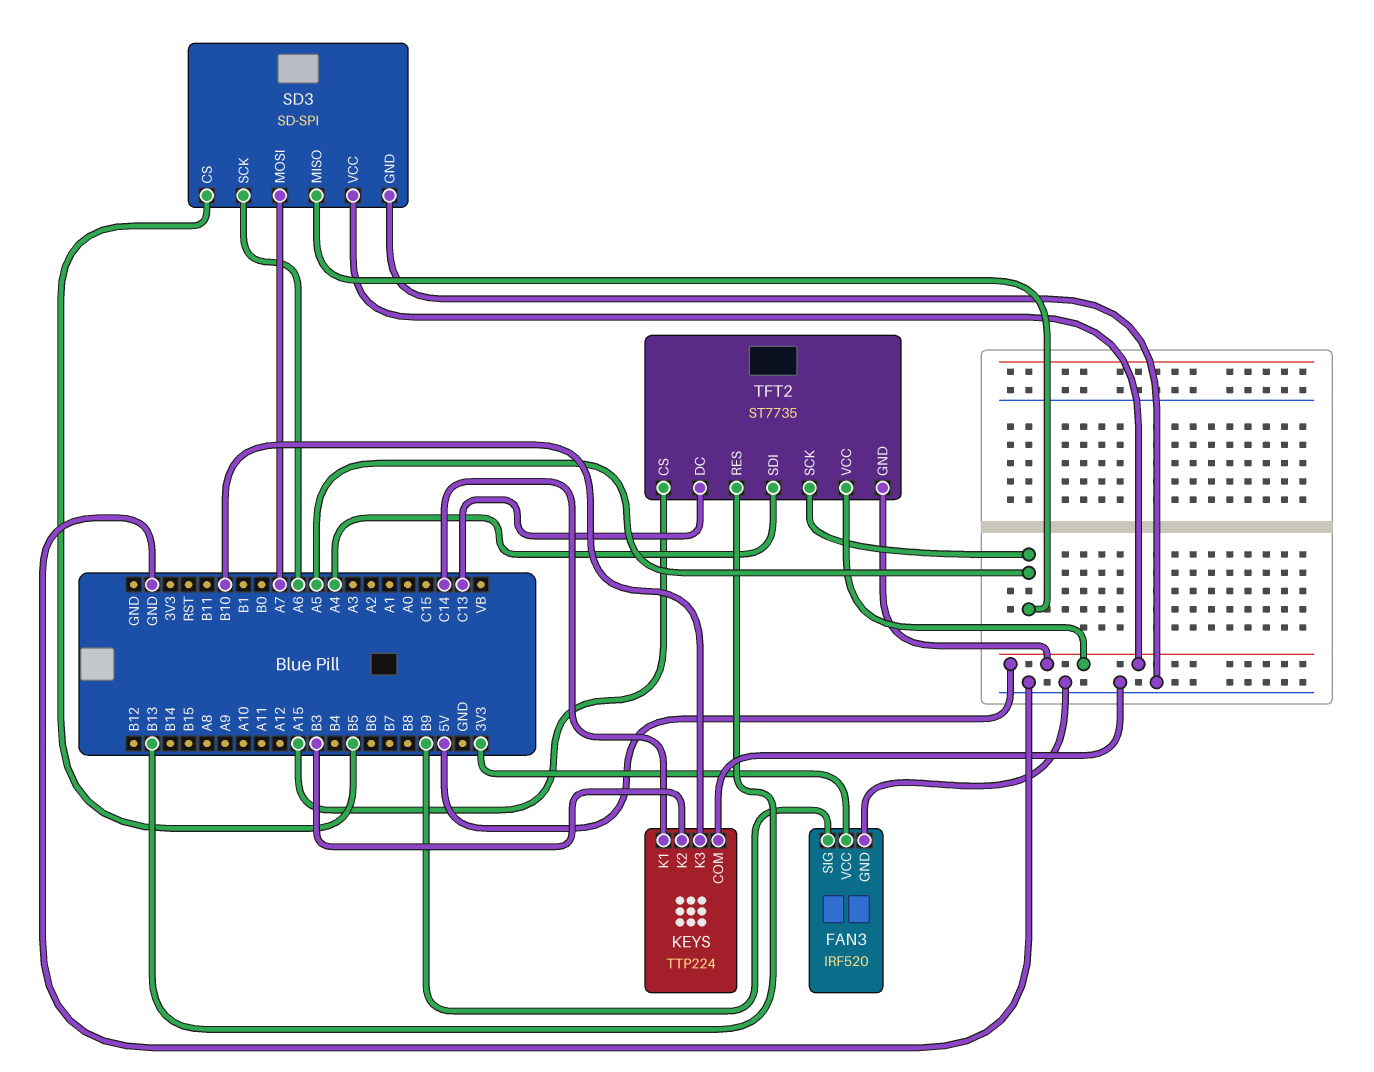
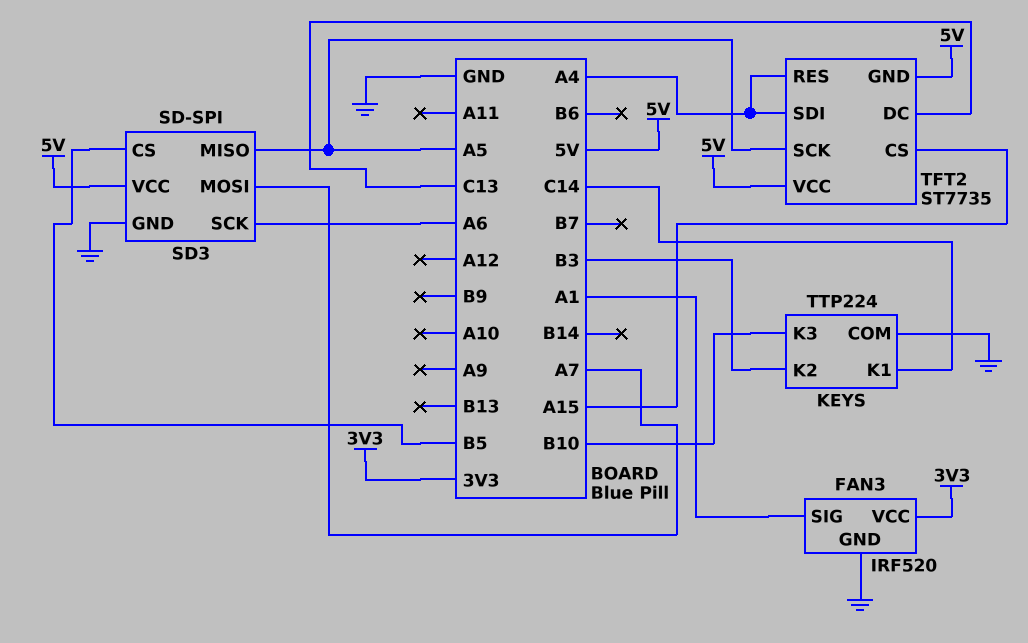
FAN3 pin SIG: B9 -> A1
TFT2 pin RES: B13 -> A4

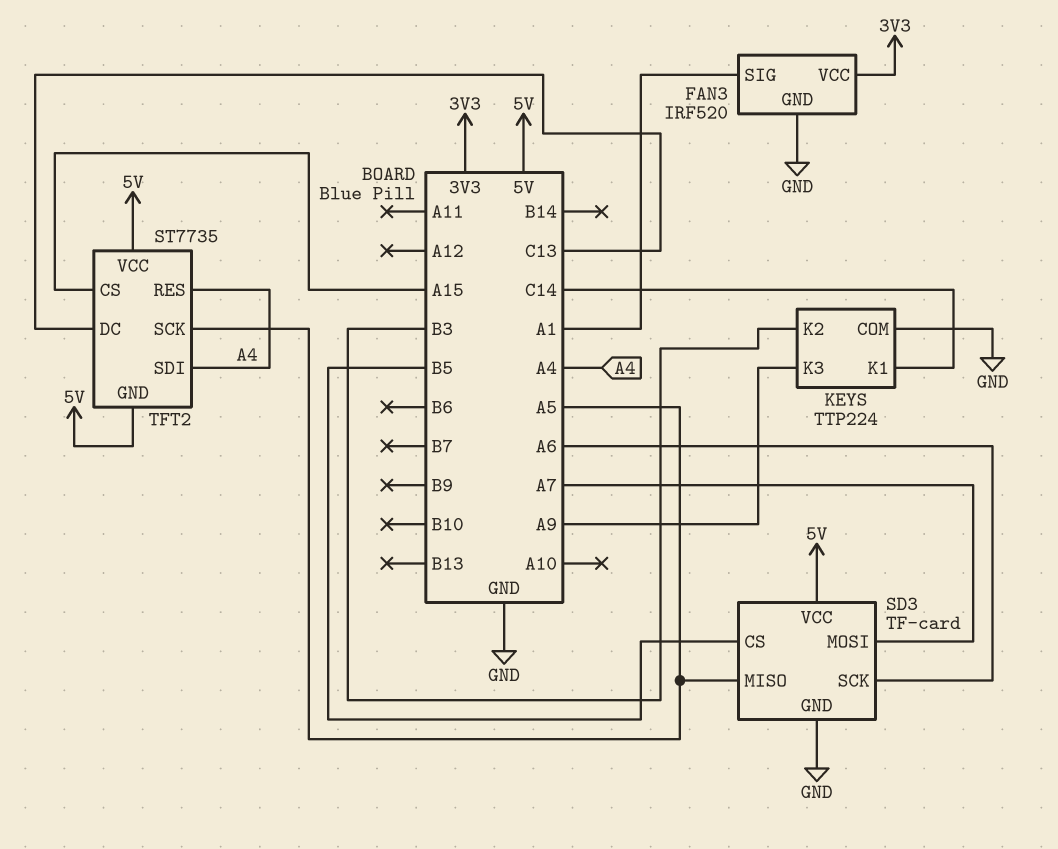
KEYS pin K3: B10 -> A9
SD3: SD-SPI -> TF-card

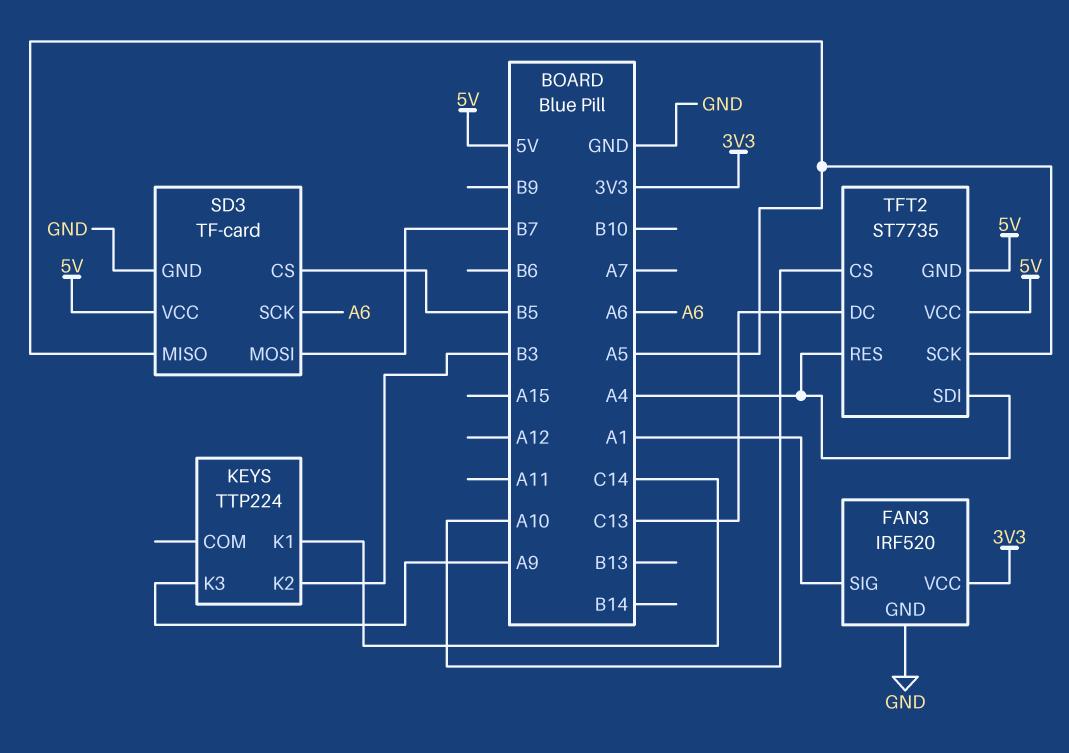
KEYS pin COM: GND -> none
SD3 pin MOSI: A7 -> B7
TFT2 pin CS: A15 -> A10

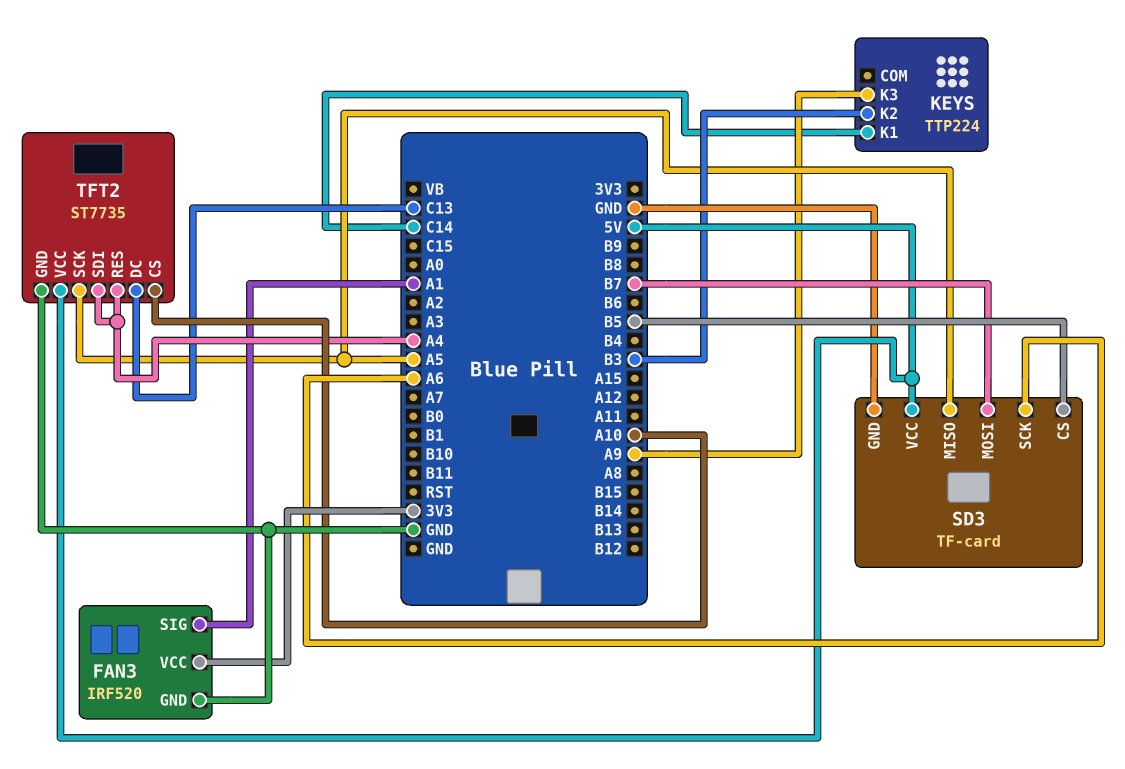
TFT2 pin GND: 5V -> GND

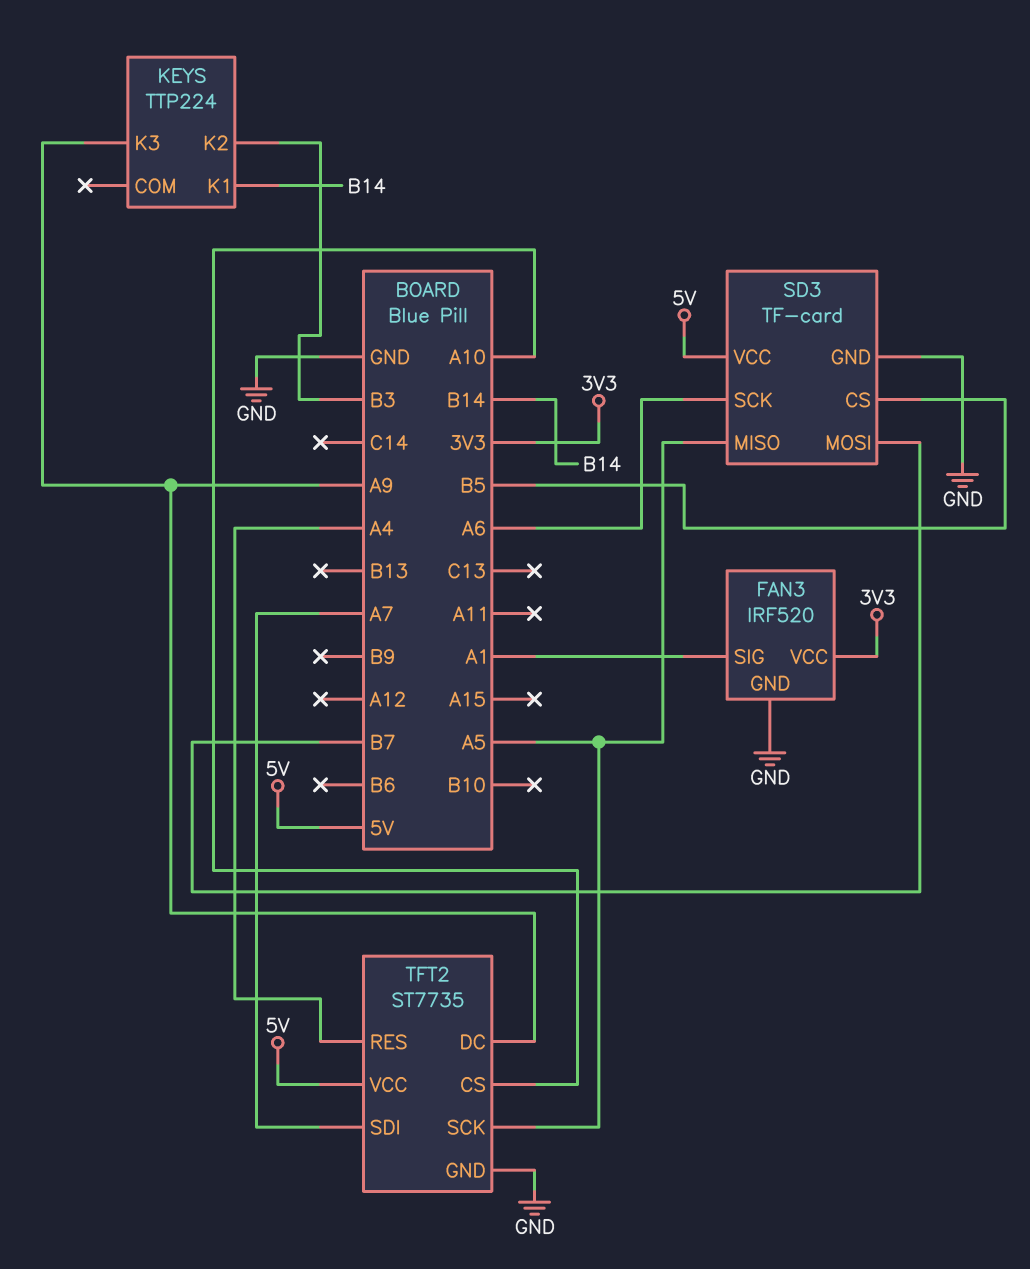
KEYS pin K1: C14 -> B14
TFT2 pin DC: C13 -> A9
TFT2 pin SDI: A4 -> A7

